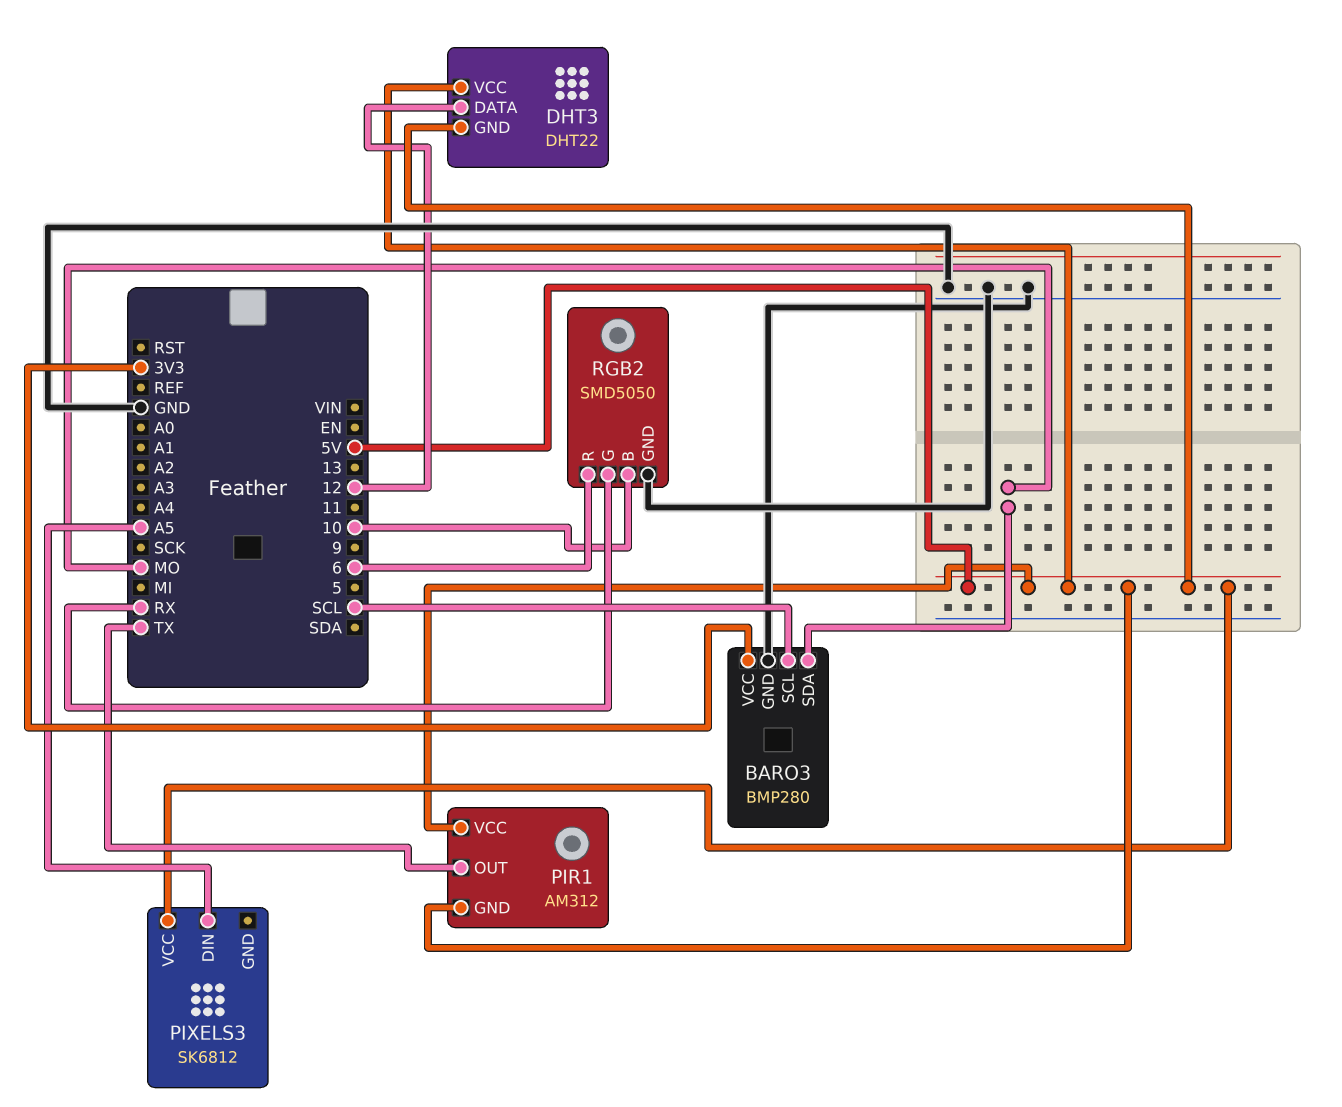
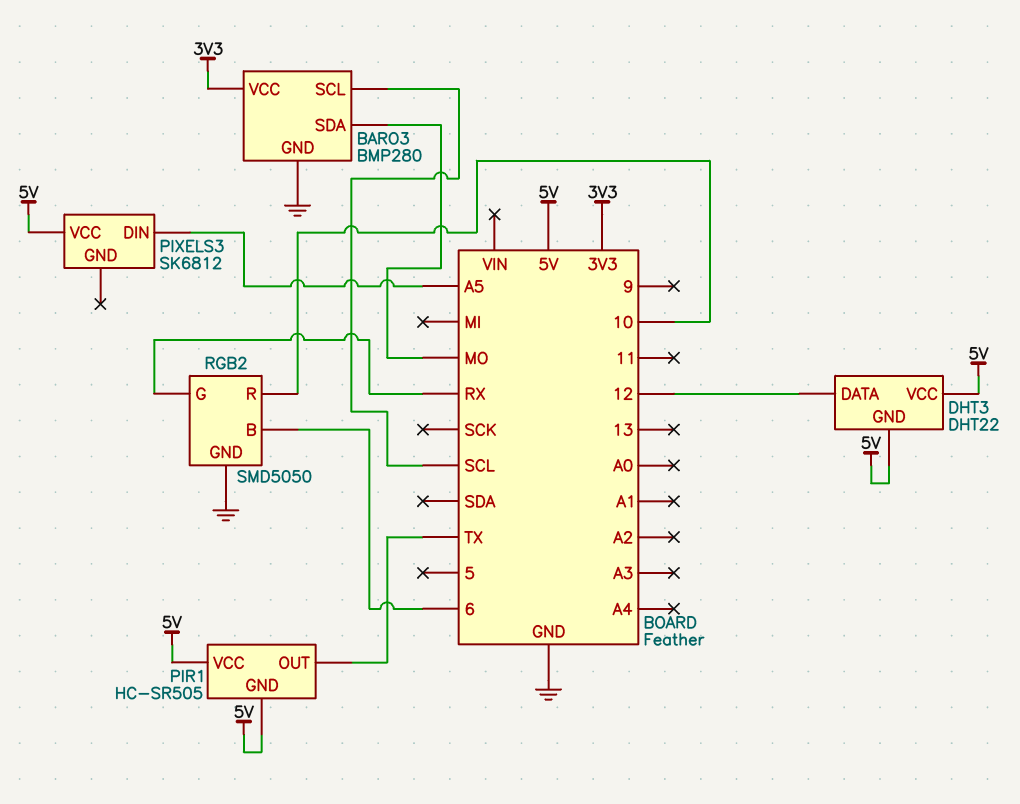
PIR1: AM312 -> HC-SR505
RGB2 pin B: 10 -> 6
RGB2 pin R: 6 -> 10

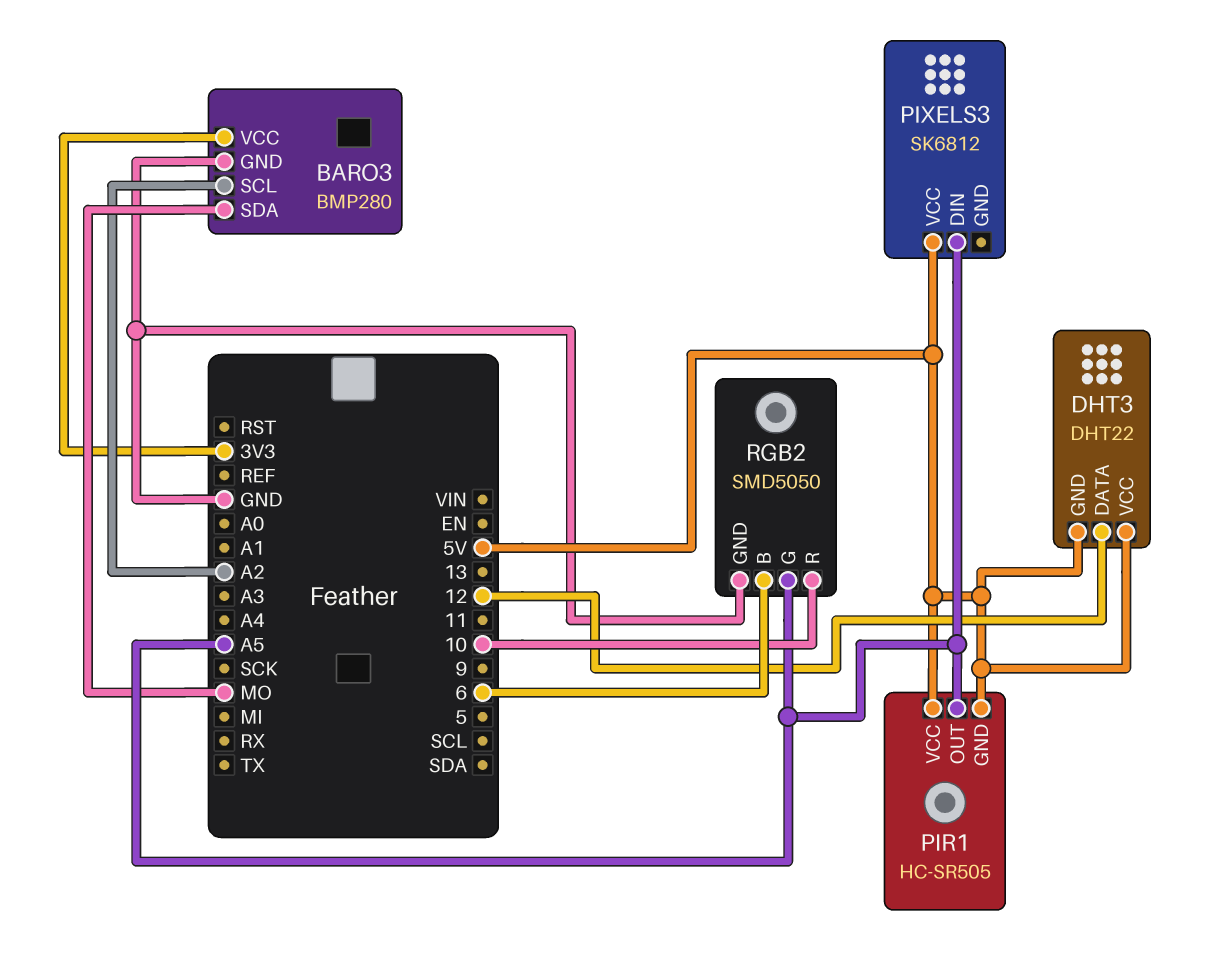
BARO3 pin SCL: SCL -> A2
PIR1 pin OUT: TX -> A5
RGB2 pin G: RX -> A5

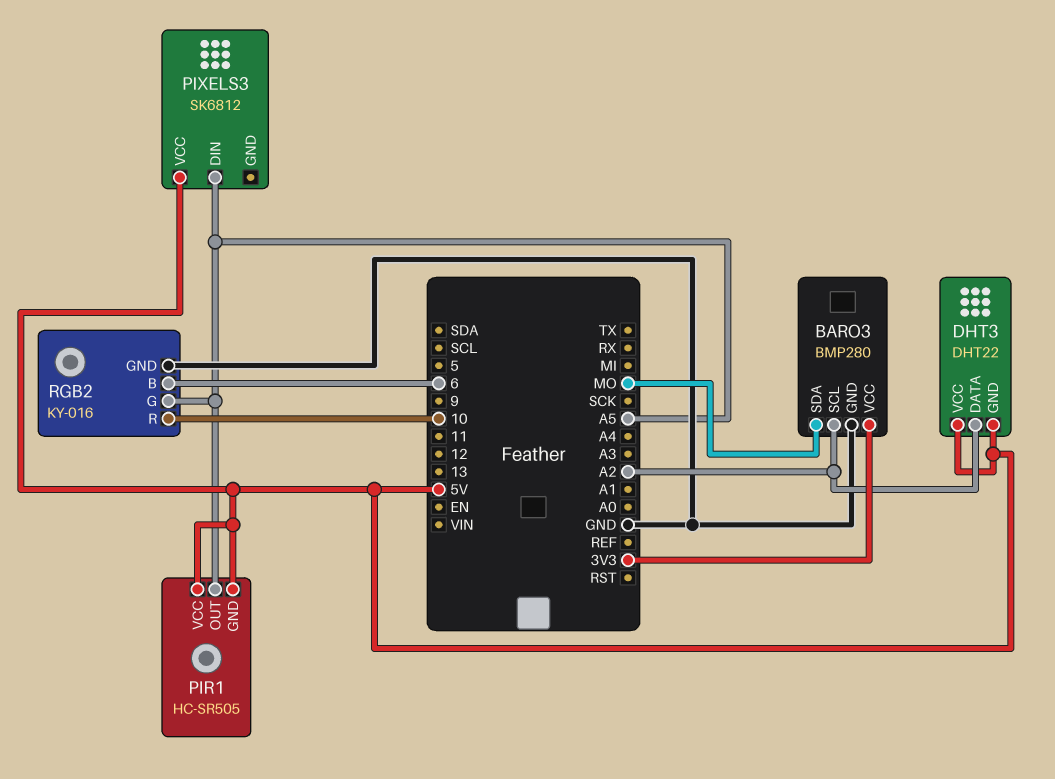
DHT3 pin DATA: 12 -> A2
RGB2: SMD5050 -> KY-016

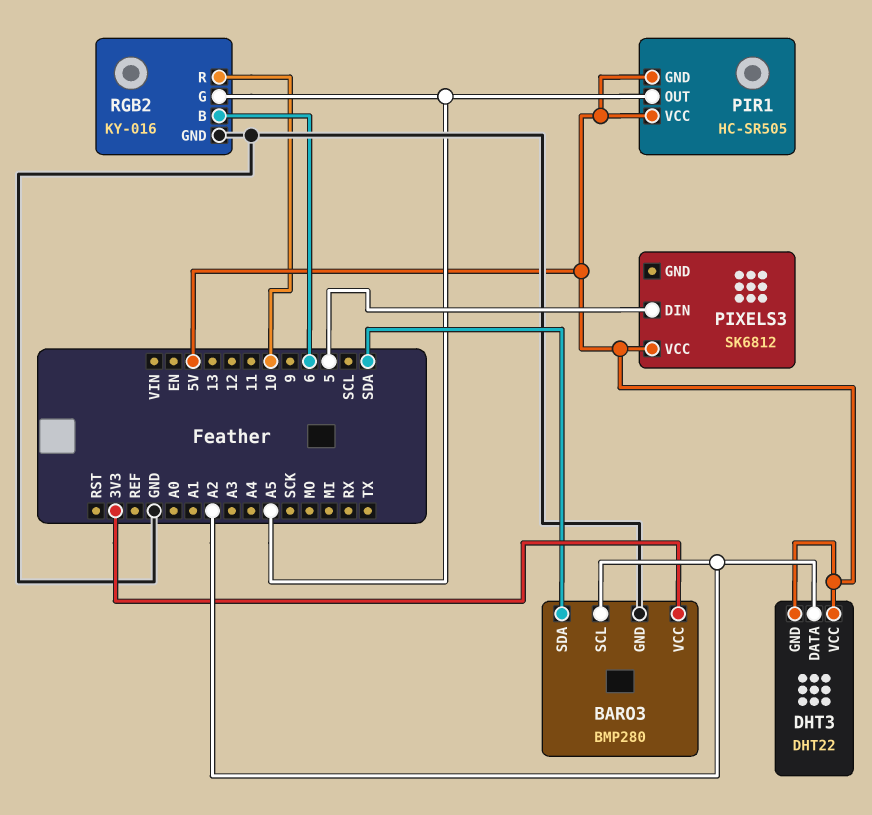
BARO3 pin SDA: MO -> SDA
PIXELS3 pin DIN: A5 -> 5

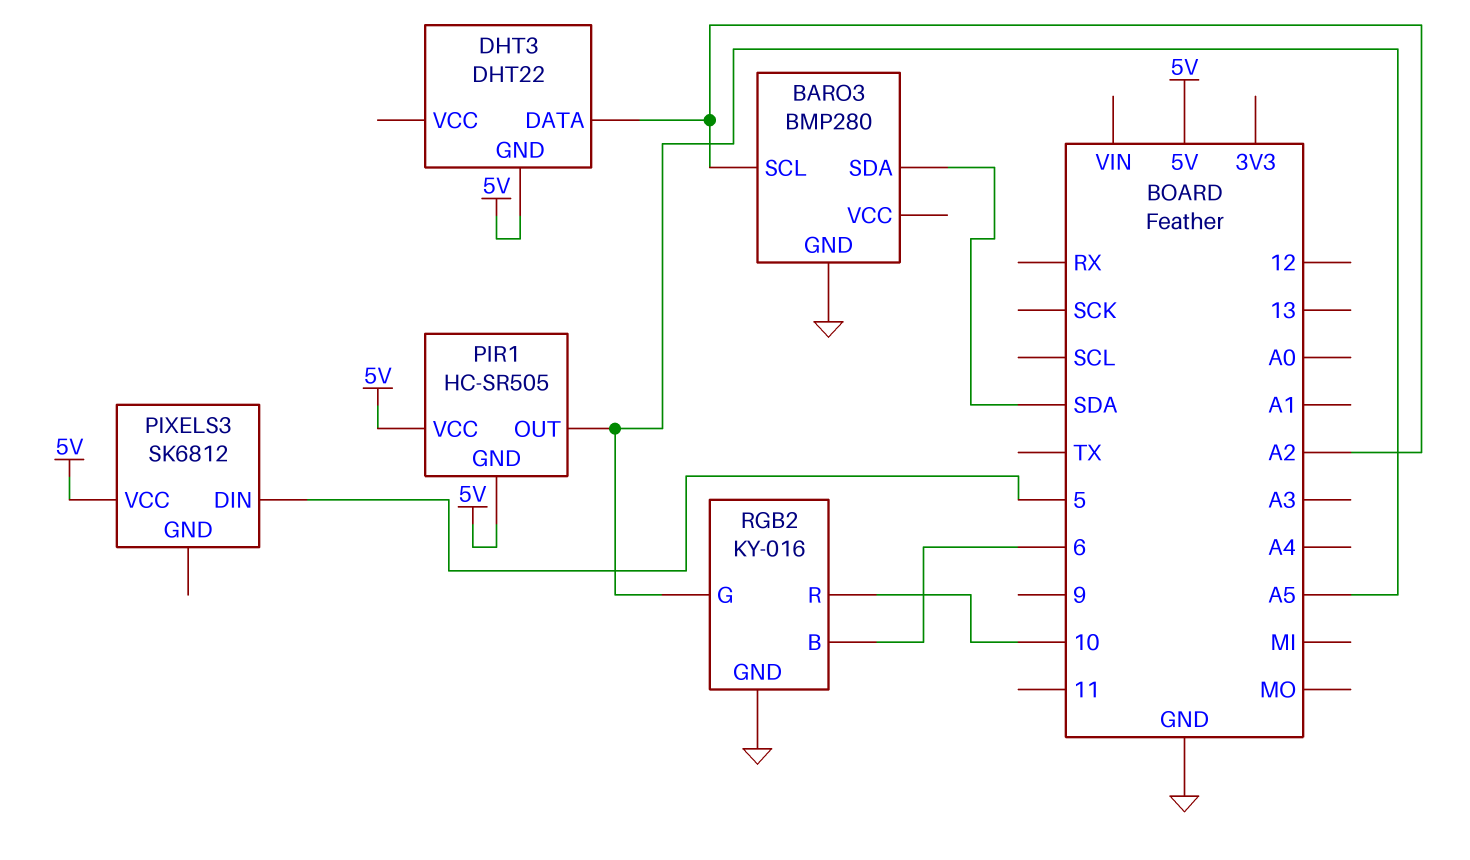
BARO3 pin VCC: 3V3 -> none
DHT3 pin VCC: 5V -> none

